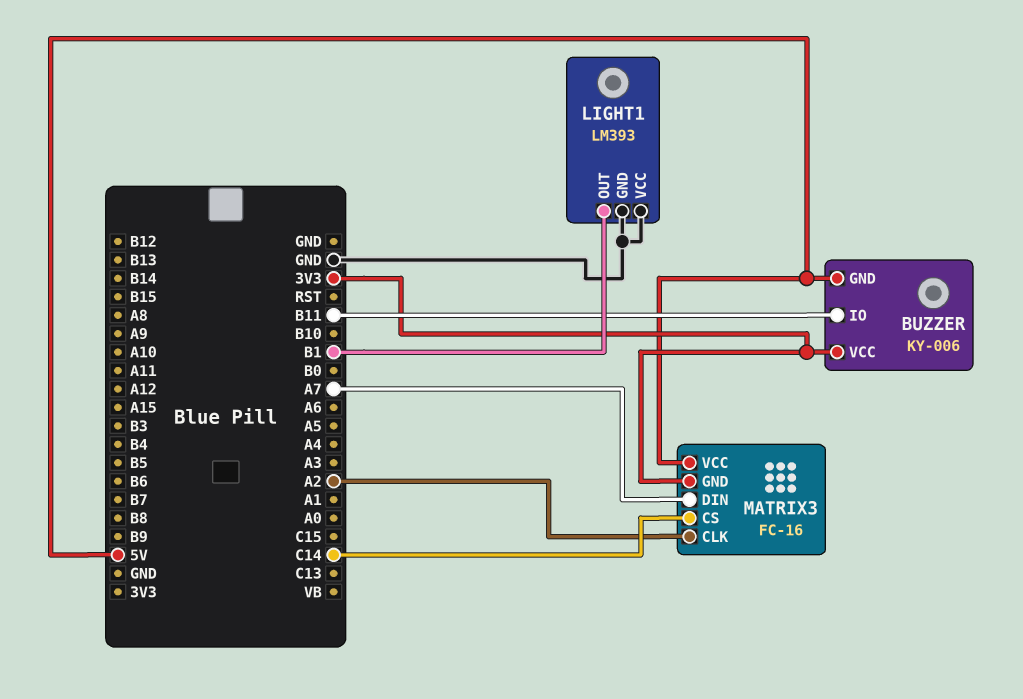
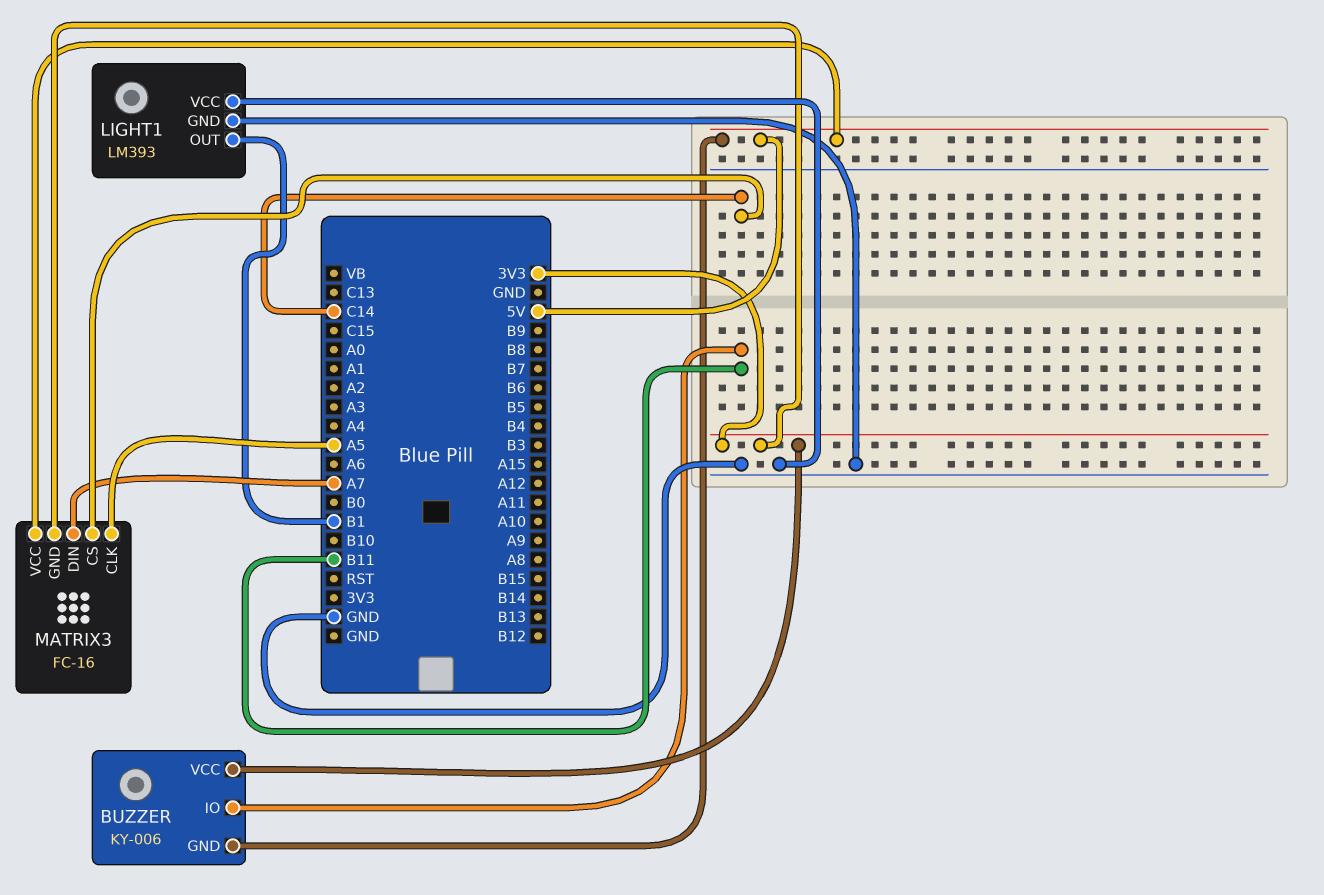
MATRIX3 pin CLK: A2 -> A5

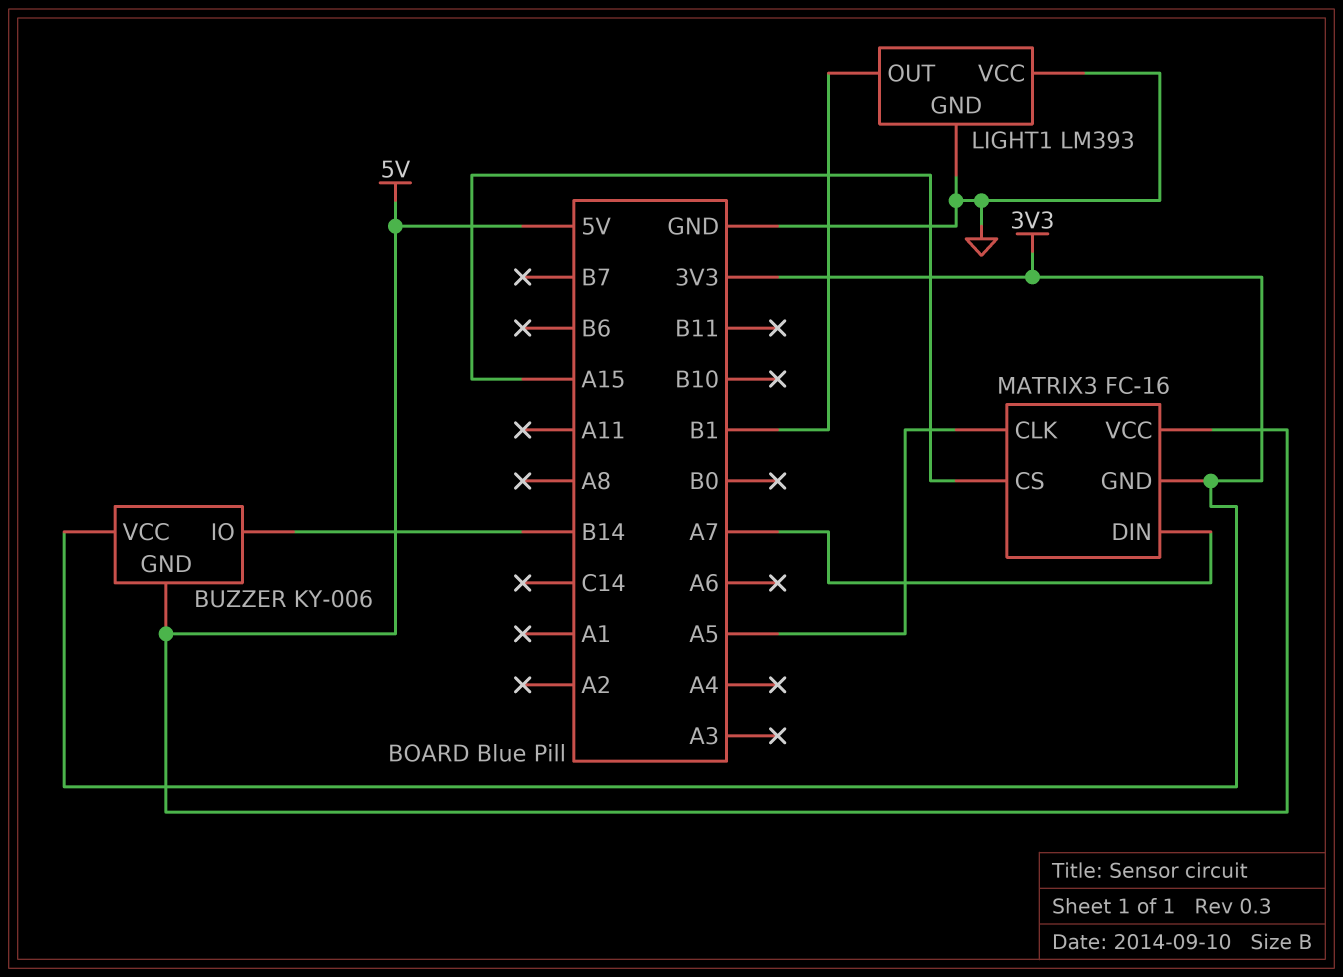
BUZZER pin IO: B11 -> B14
MATRIX3 pin CS: C14 -> A15

